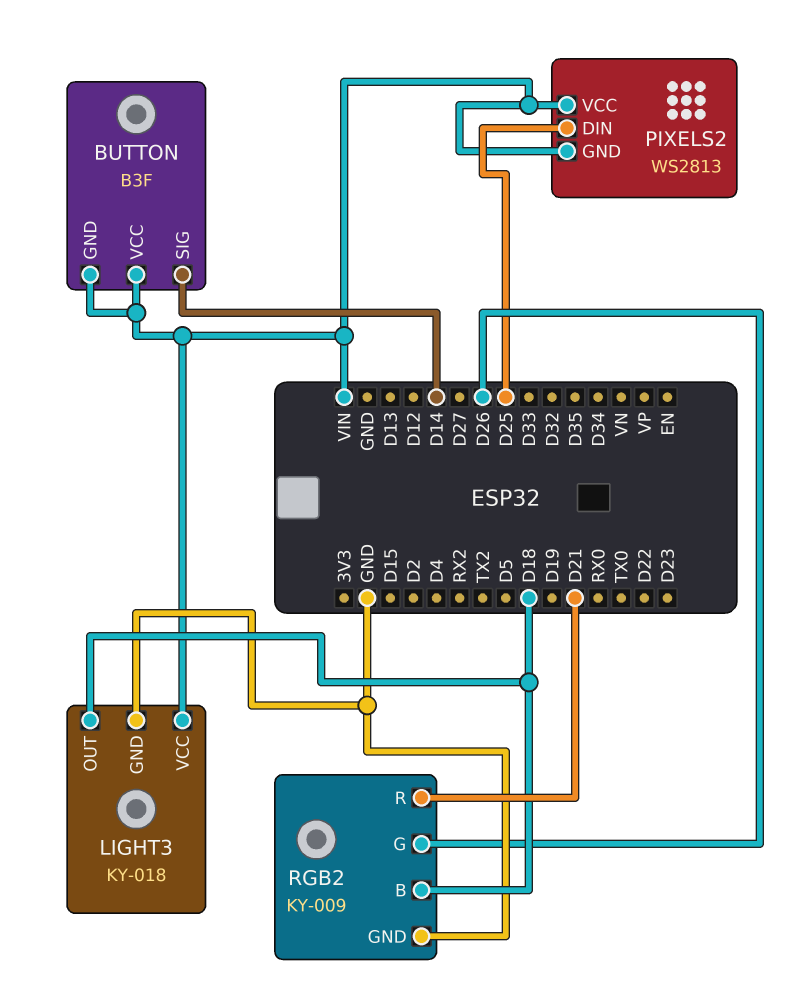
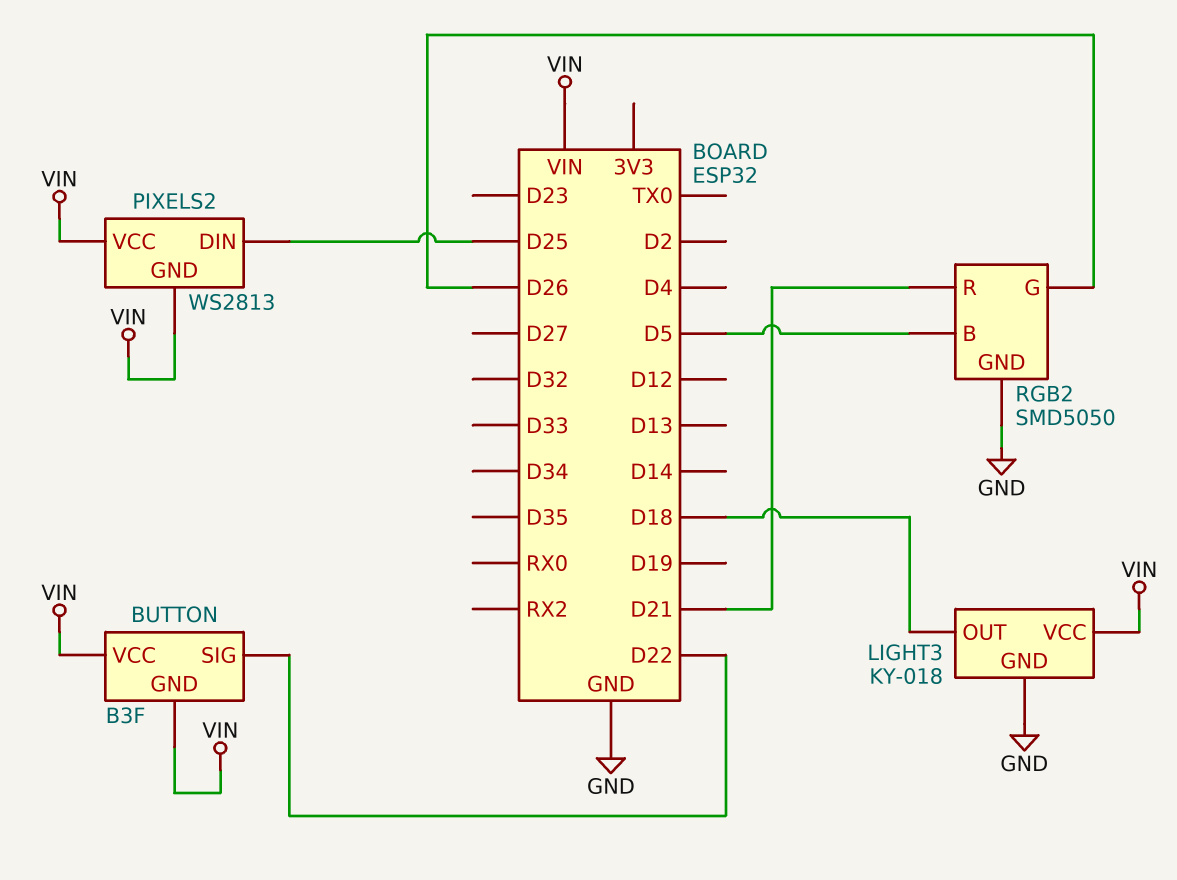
BUTTON pin SIG: D14 -> D22
RGB2: KY-009 -> SMD5050
RGB2 pin B: D18 -> D5

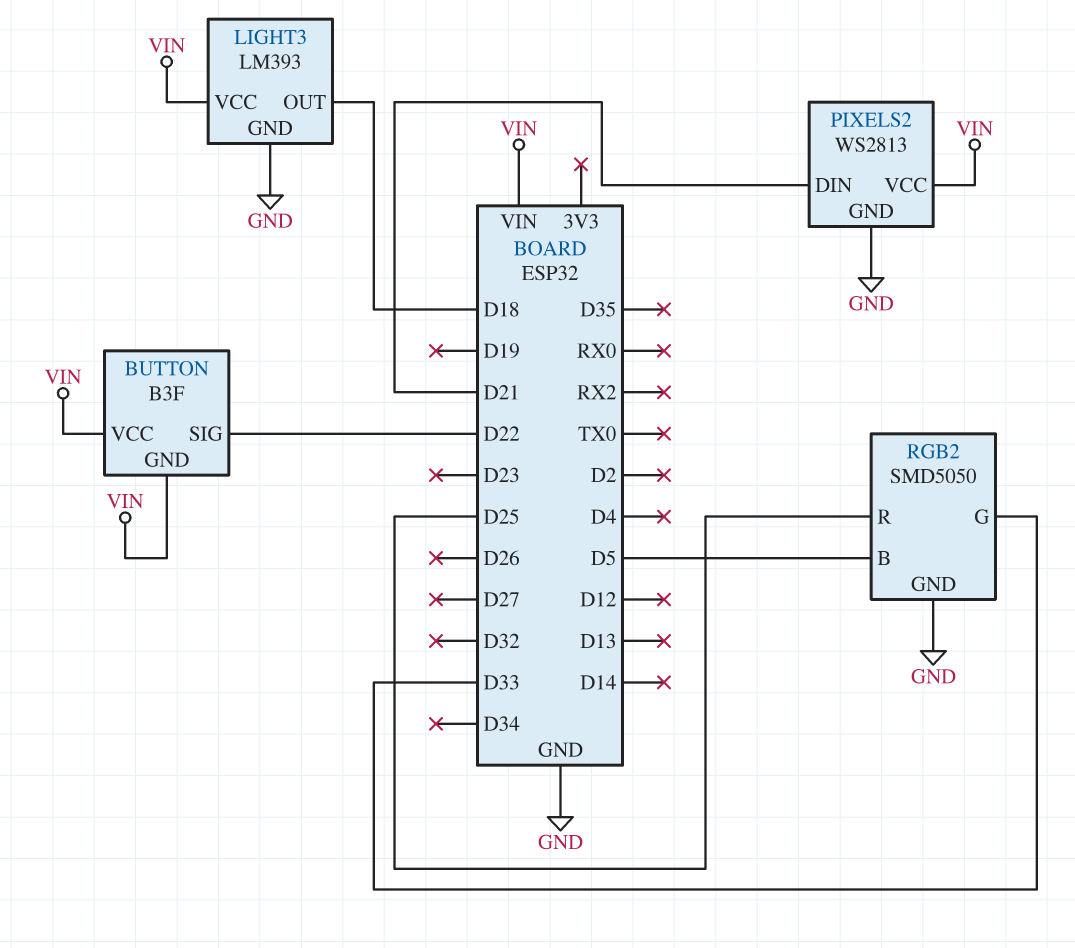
LIGHT3: KY-018 -> LM393
PIXELS2 pin DIN: D25 -> D21
PIXELS2 pin GND: VIN -> GND
RGB2 pin G: D26 -> D33
RGB2 pin R: D21 -> D25

